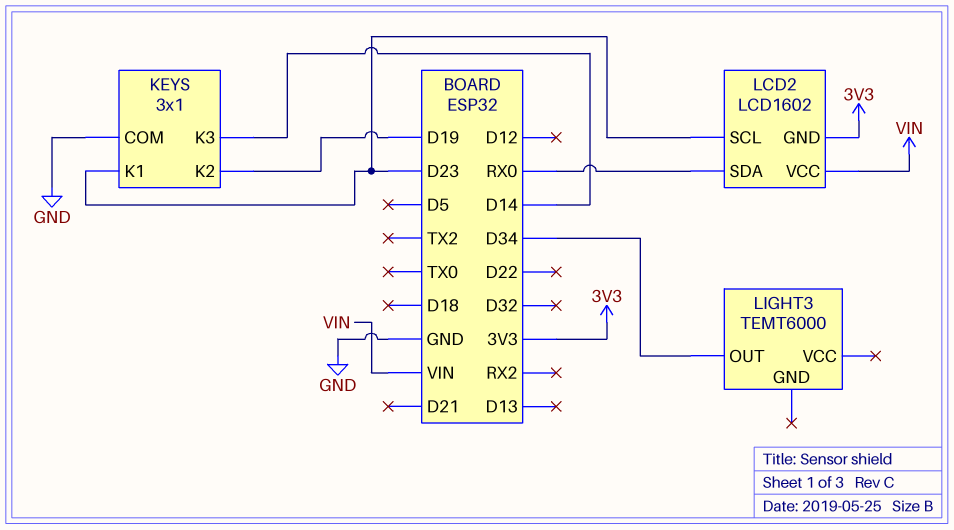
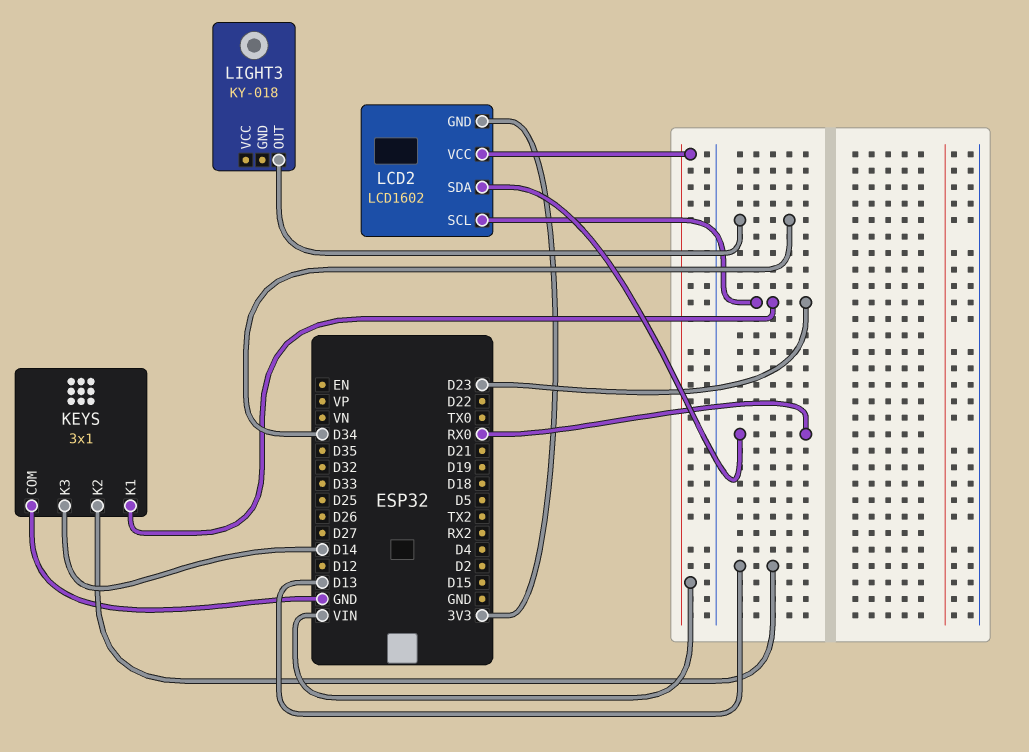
KEYS pin K2: D19 -> D13
LIGHT3: TEMT6000 -> KY-018

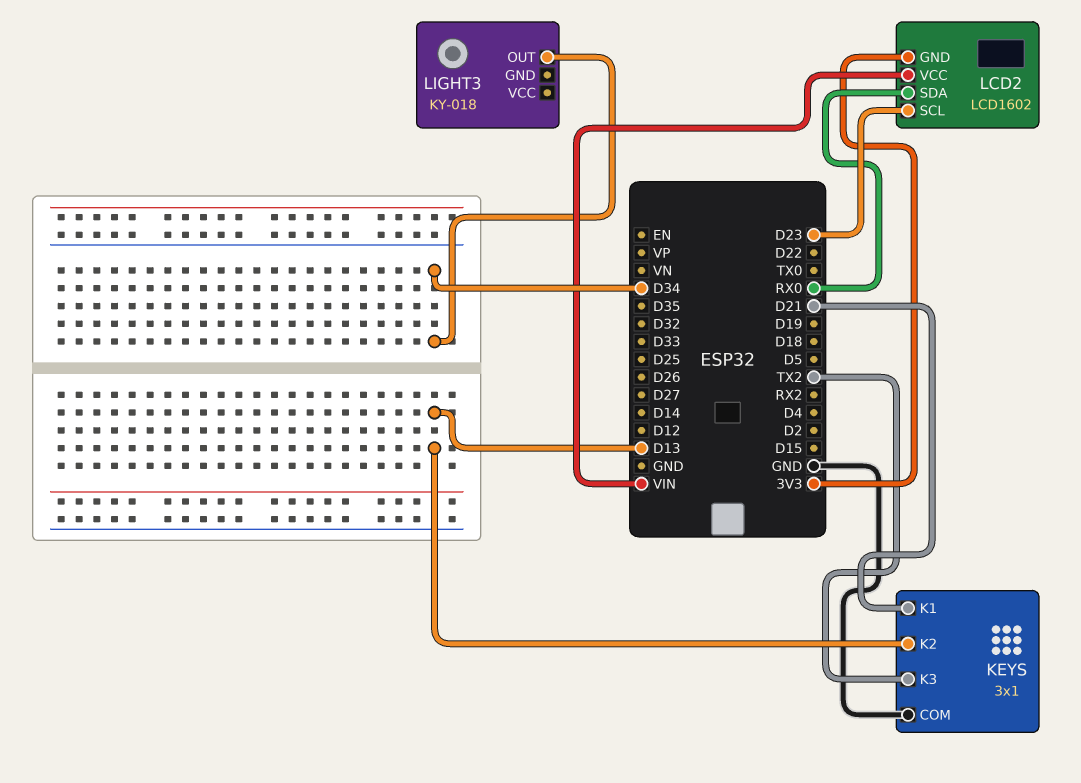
KEYS pin K1: D23 -> D21
KEYS pin K3: D14 -> TX2

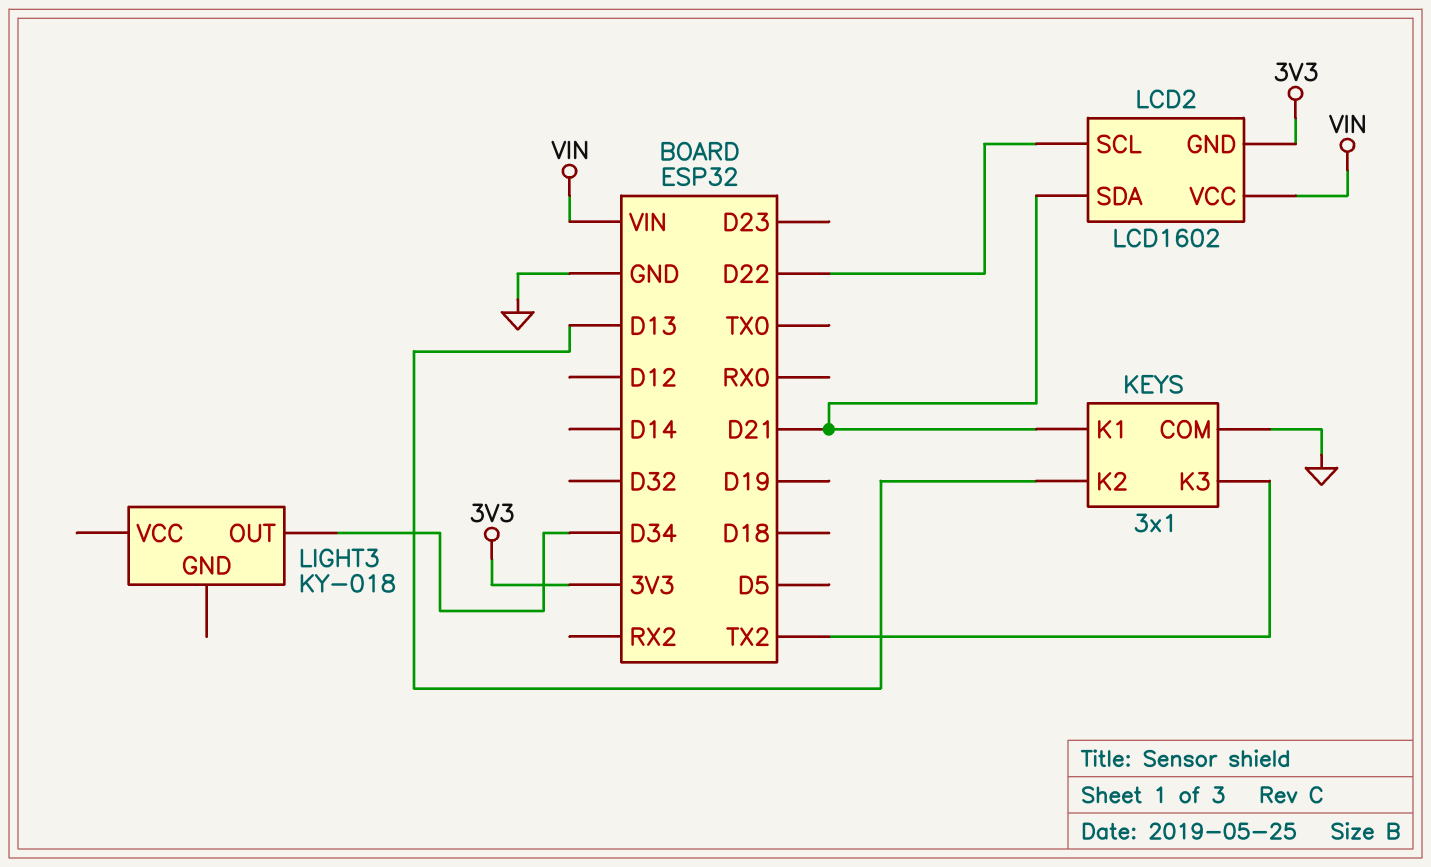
LCD2 pin SCL: D23 -> D22
LCD2 pin SDA: RX0 -> D21

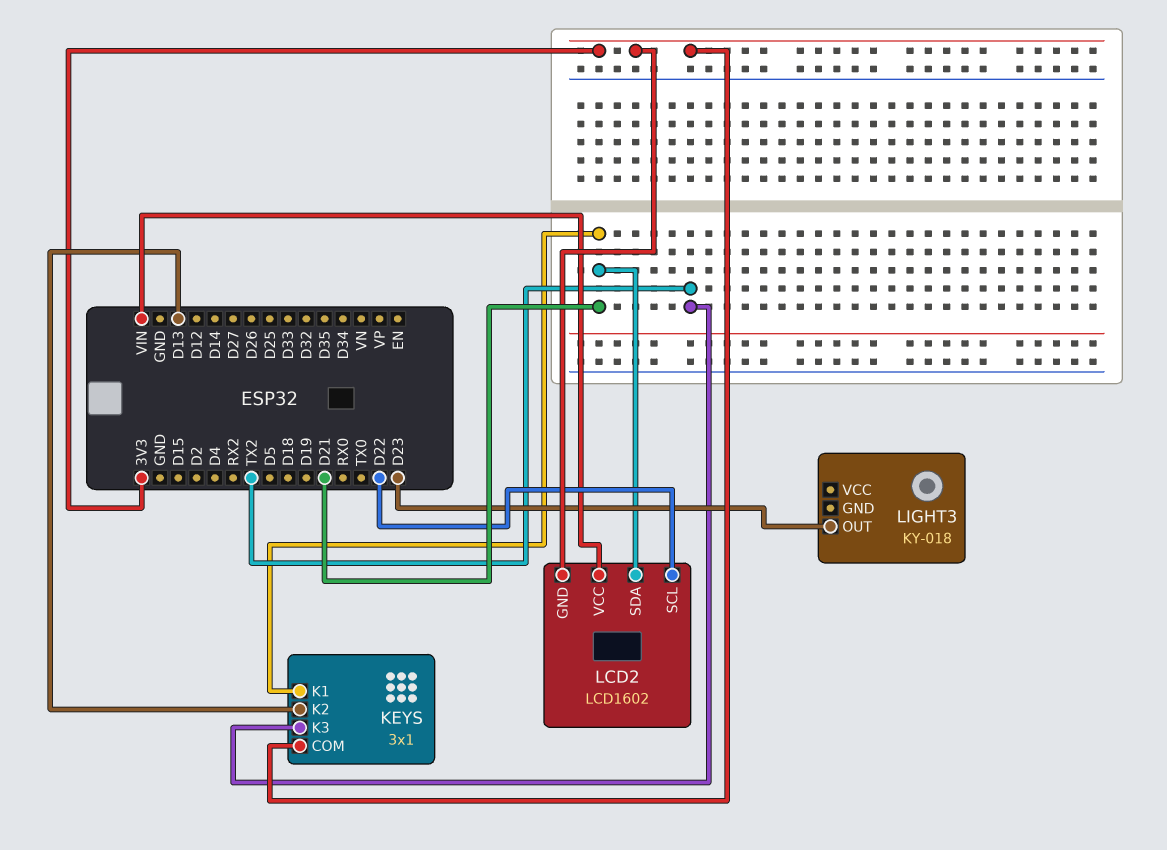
KEYS pin COM: GND -> 3V3
LIGHT3 pin OUT: D34 -> D23

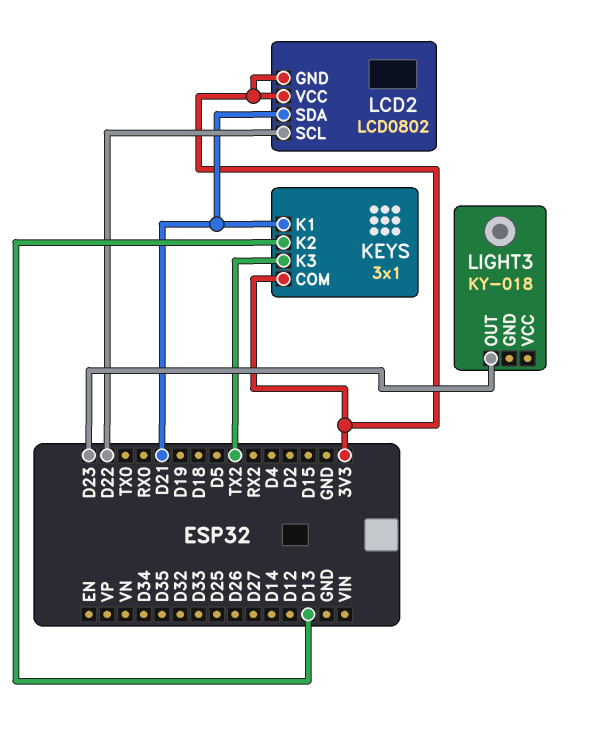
LCD2: LCD1602 -> LCD0802
LCD2 pin VCC: VIN -> 3V3

